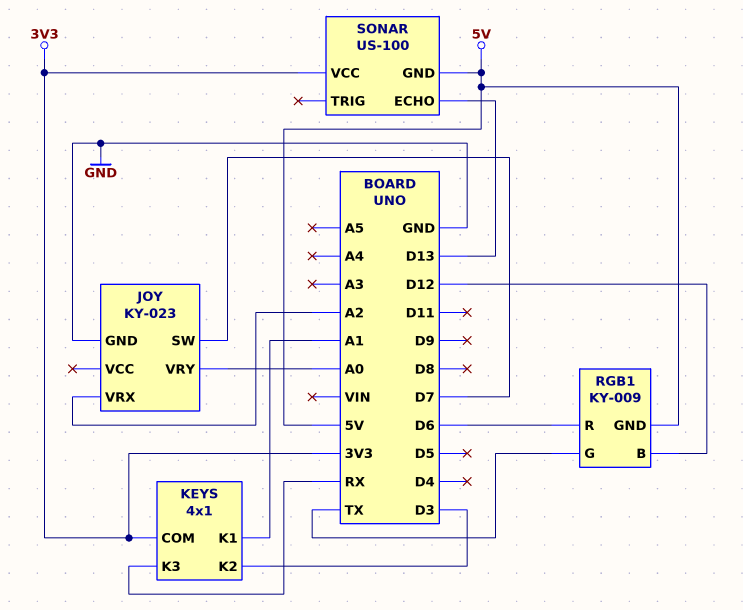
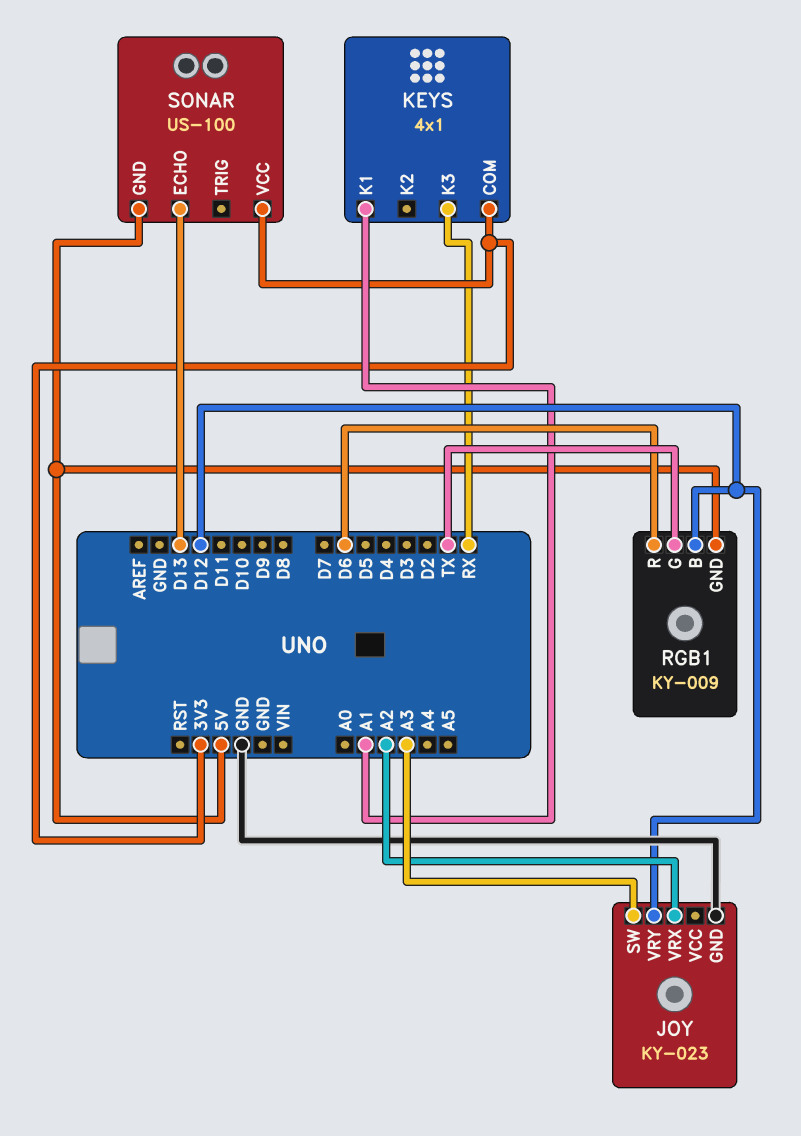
JOY pin SW: D7 -> A3
JOY pin VRY: A0 -> D12
KEYS pin K2: D3 -> none

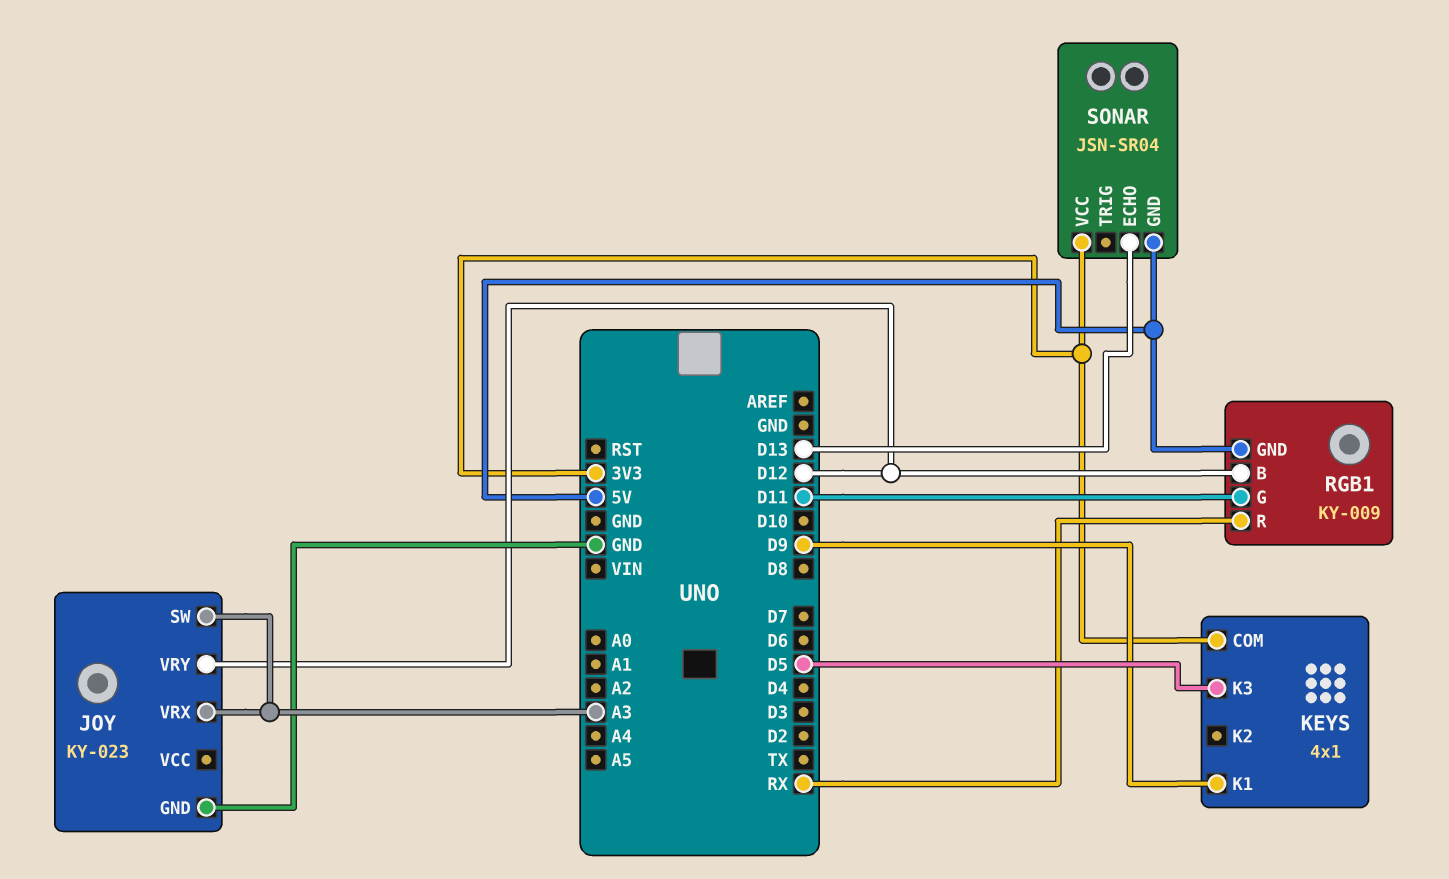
JOY pin VRX: A2 -> A3
KEYS pin K1: A1 -> D9
KEYS pin K3: RX -> D5
RGB1 pin G: TX -> D11
RGB1 pin R: D6 -> RX
SONAR: US-100 -> JSN-SR04

